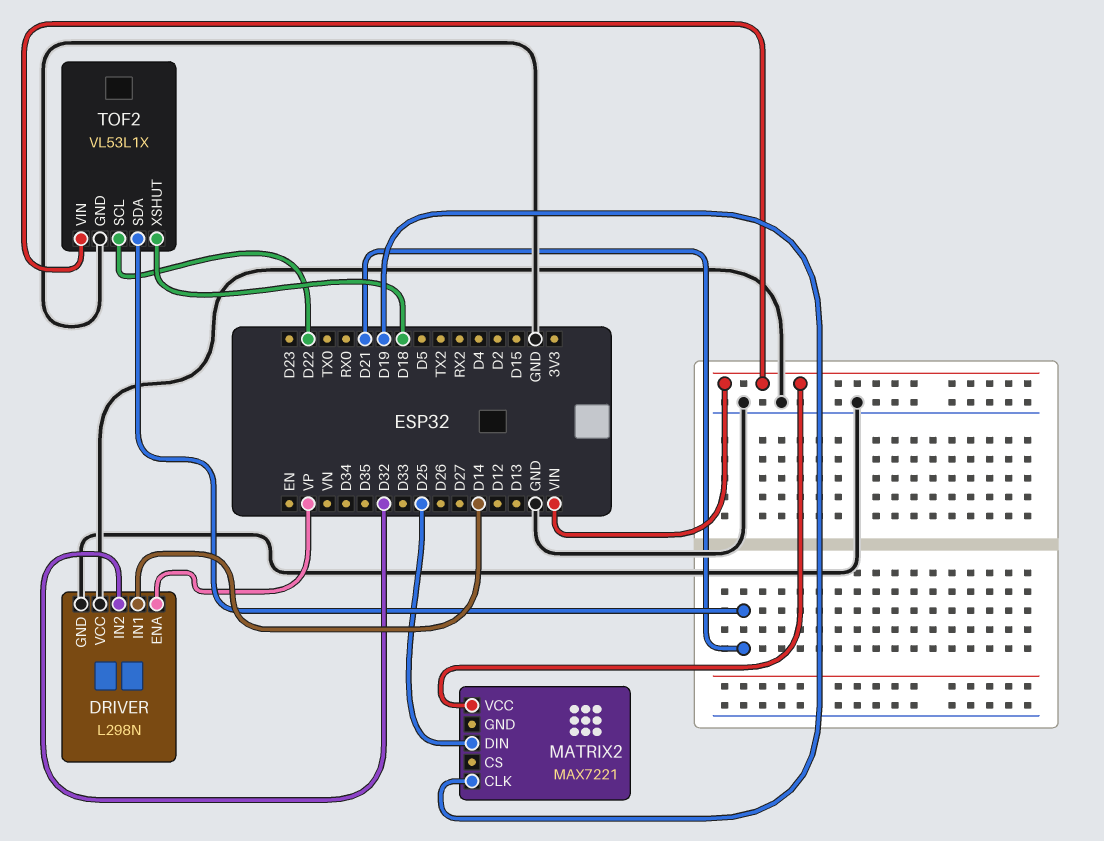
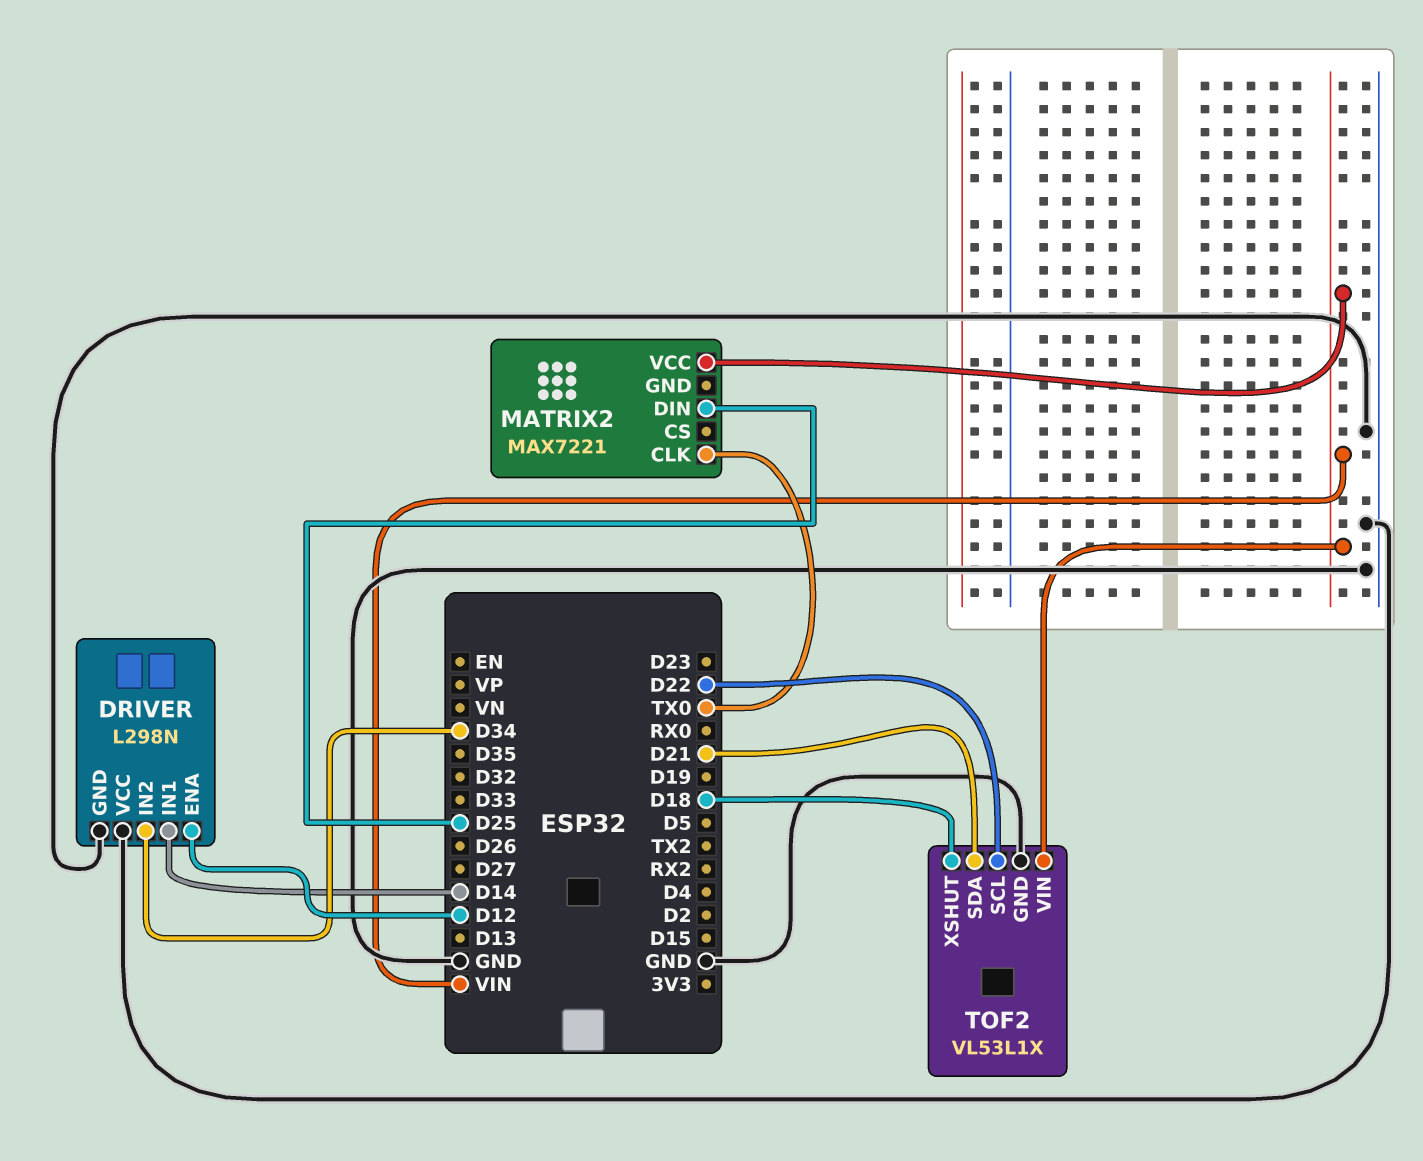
DRIVER pin ENA: VP -> D12
DRIVER pin IN2: D32 -> D34
MATRIX2 pin CLK: D19 -> TX0

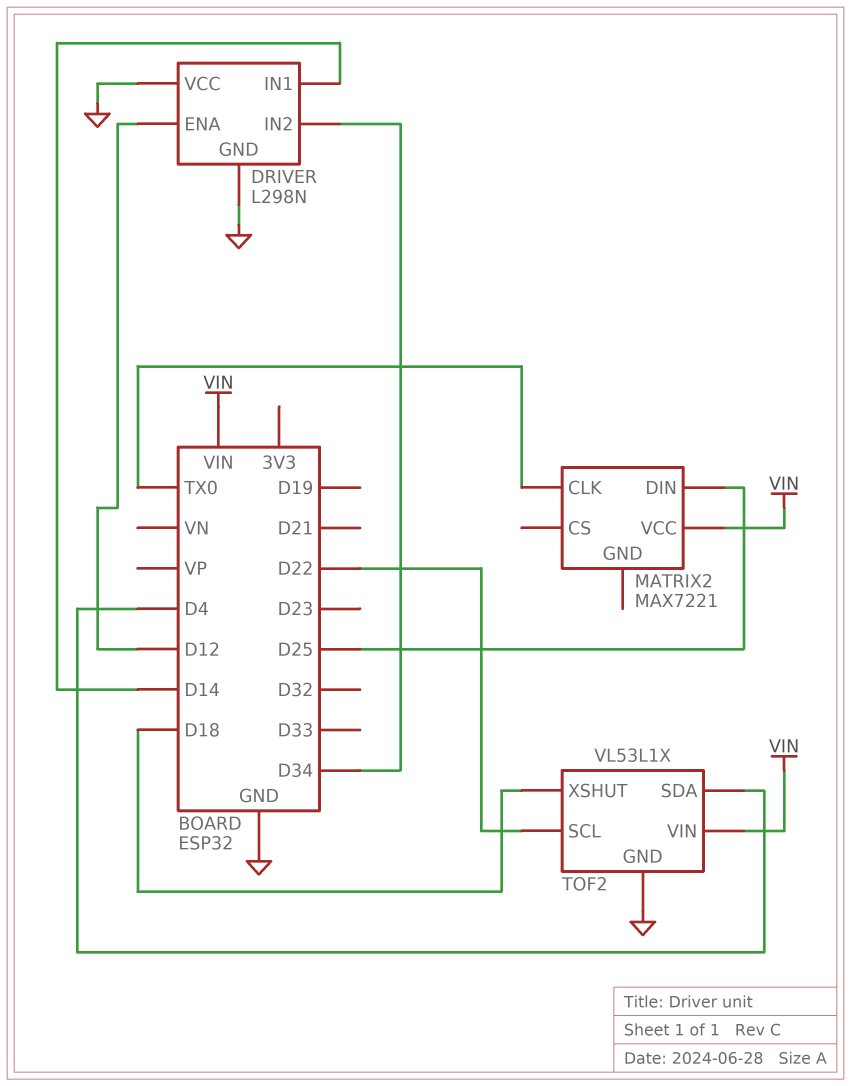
TOF2 pin SDA: D21 -> D4

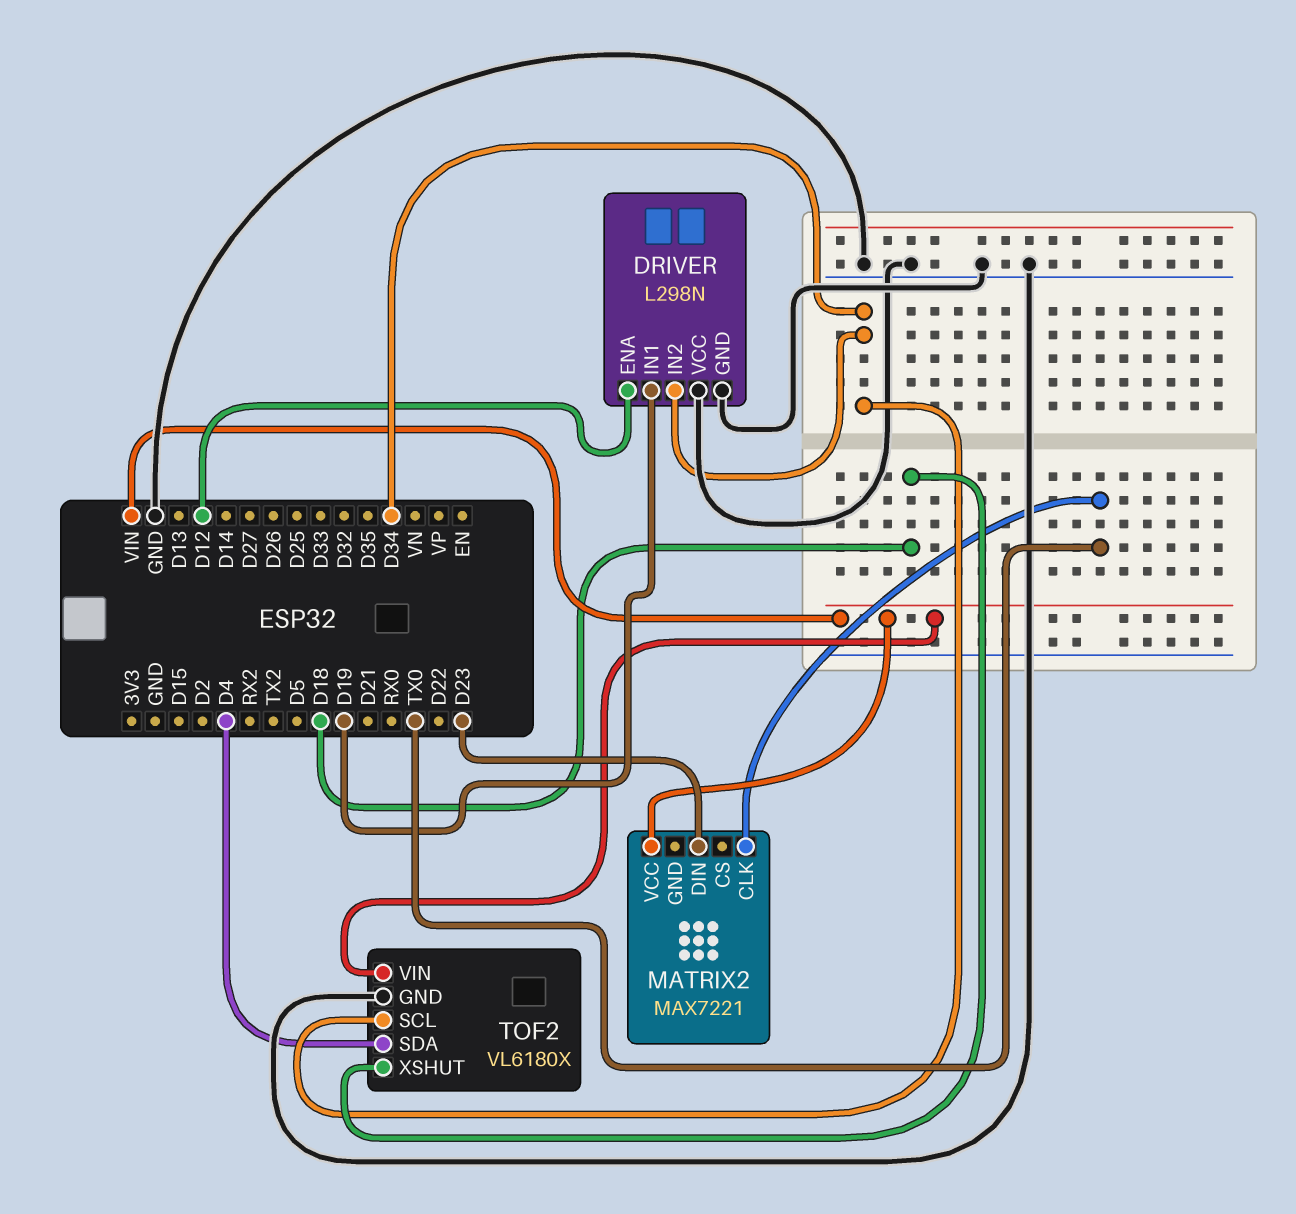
DRIVER pin IN1: D14 -> D19
MATRIX2 pin DIN: D25 -> D23
TOF2: VL53L1X -> VL6180X
TOF2 pin SCL: D22 -> D34

